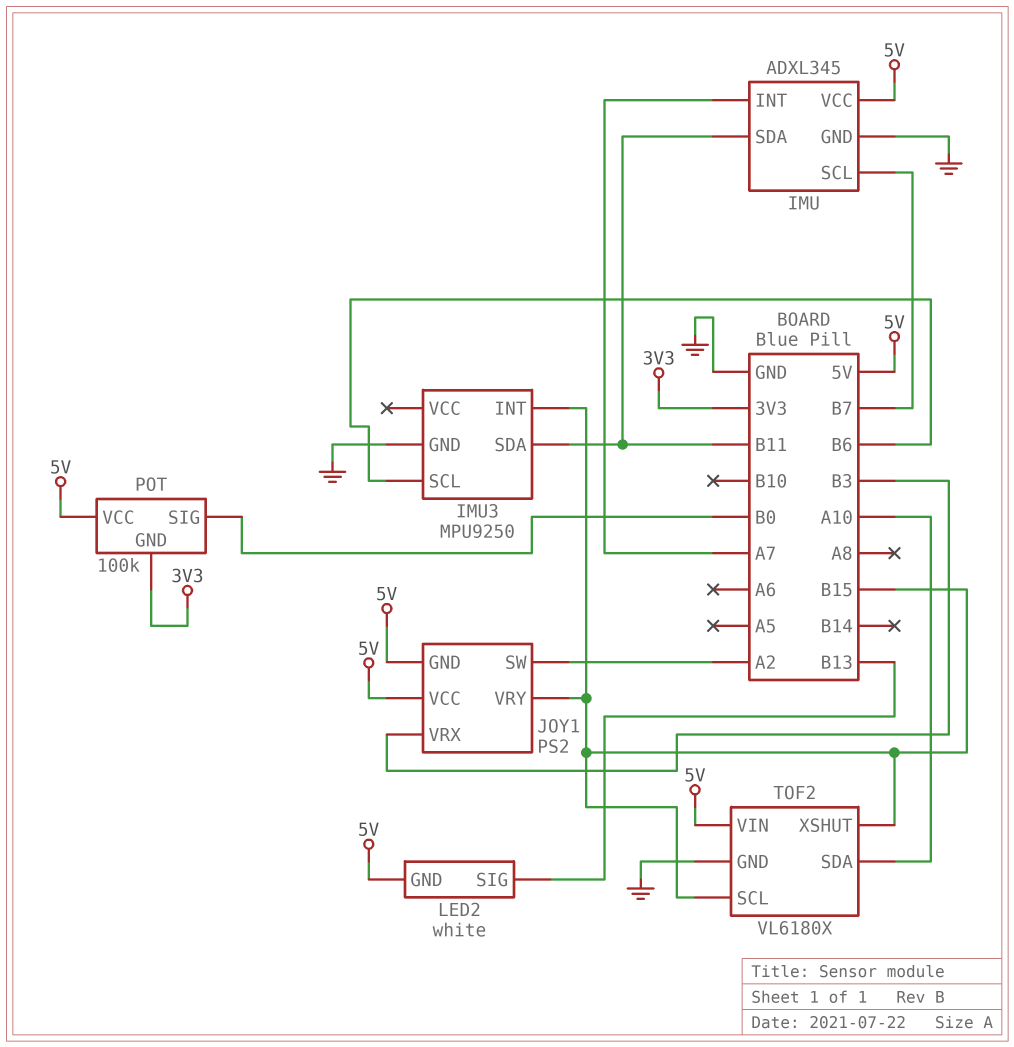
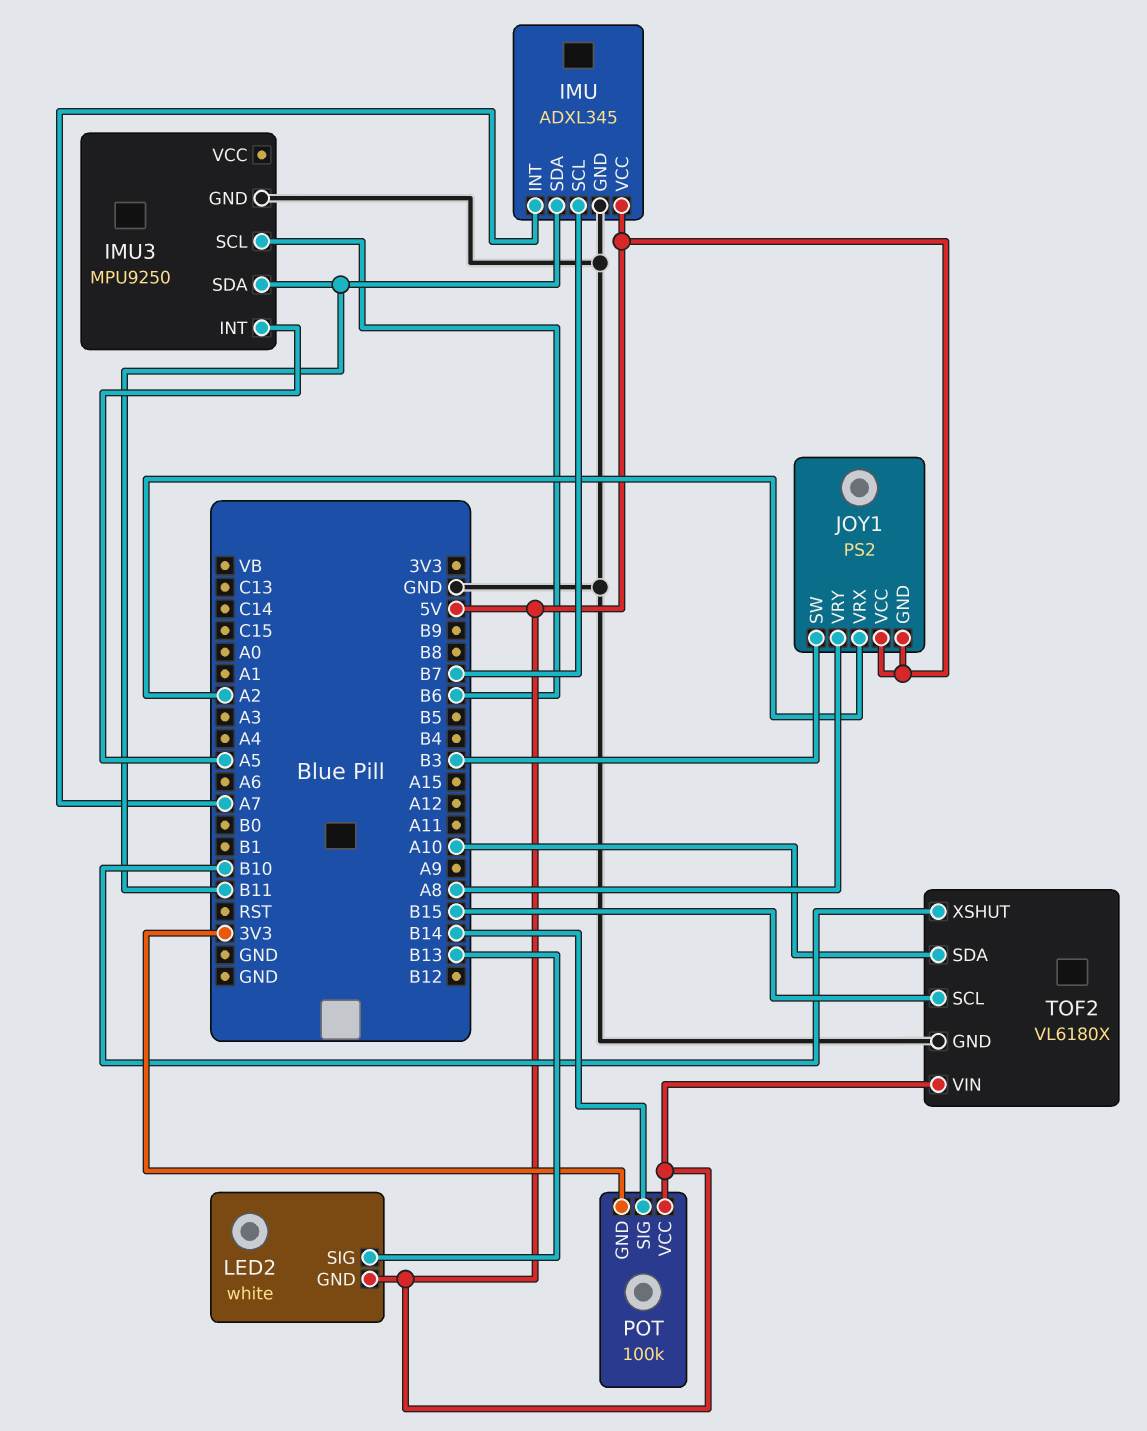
IMU3 pin INT: B15 -> A5
JOY1 pin SW: A2 -> B3
JOY1 pin VRX: B3 -> A2
JOY1 pin VRY: B15 -> A8
POT pin SIG: B0 -> B14
TOF2 pin XSHUT: B15 -> B10

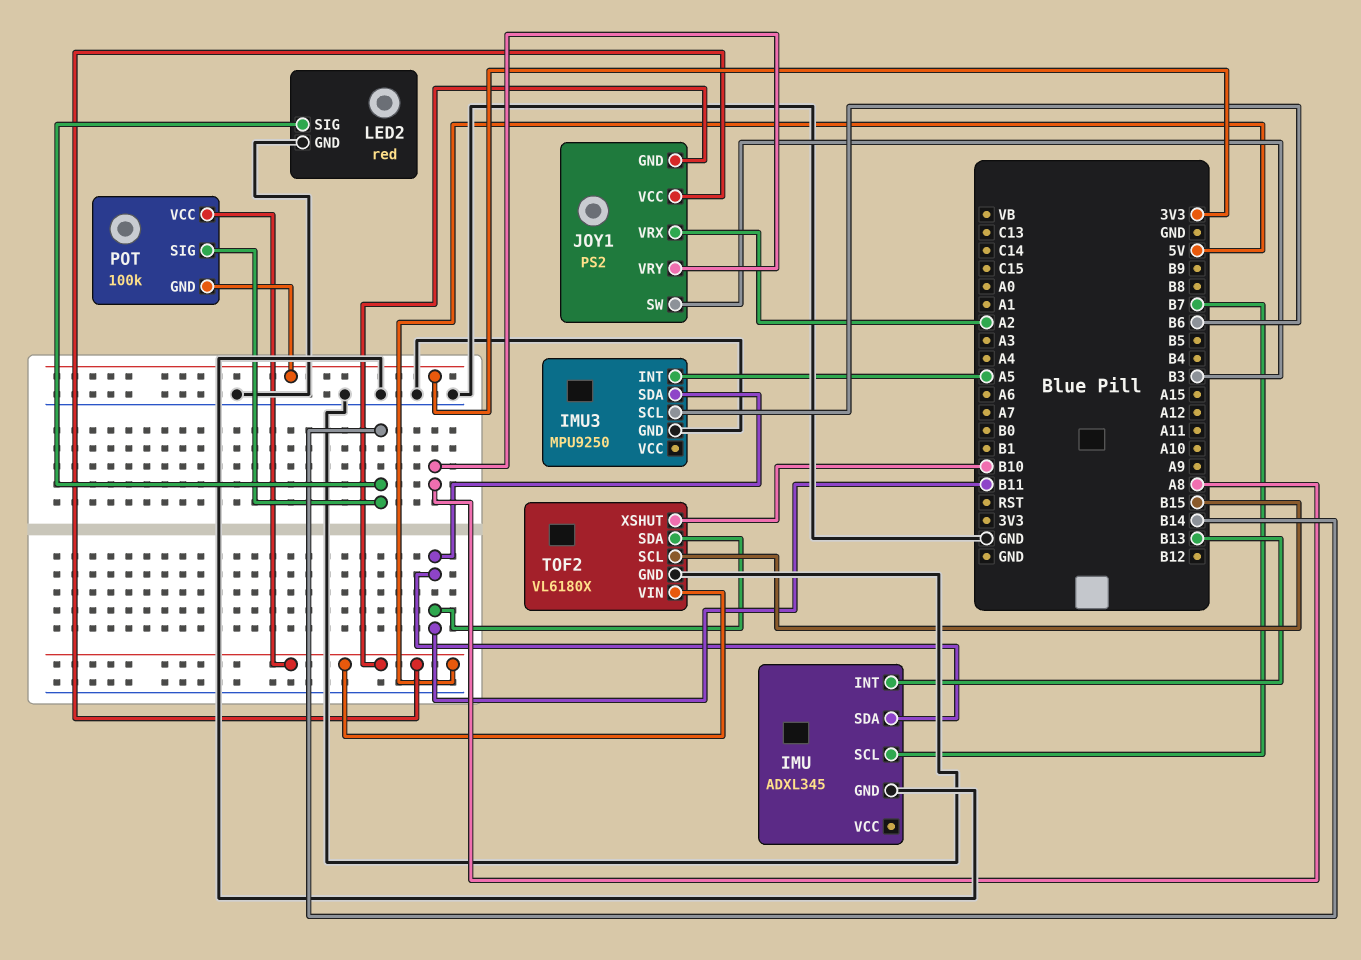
IMU pin INT: A7 -> B13
IMU pin VCC: 5V -> none
LED2: white -> red
LED2 pin GND: 5V -> GND
LED2 pin SIG: B13 -> B14
TOF2 pin SDA: A10 -> B11

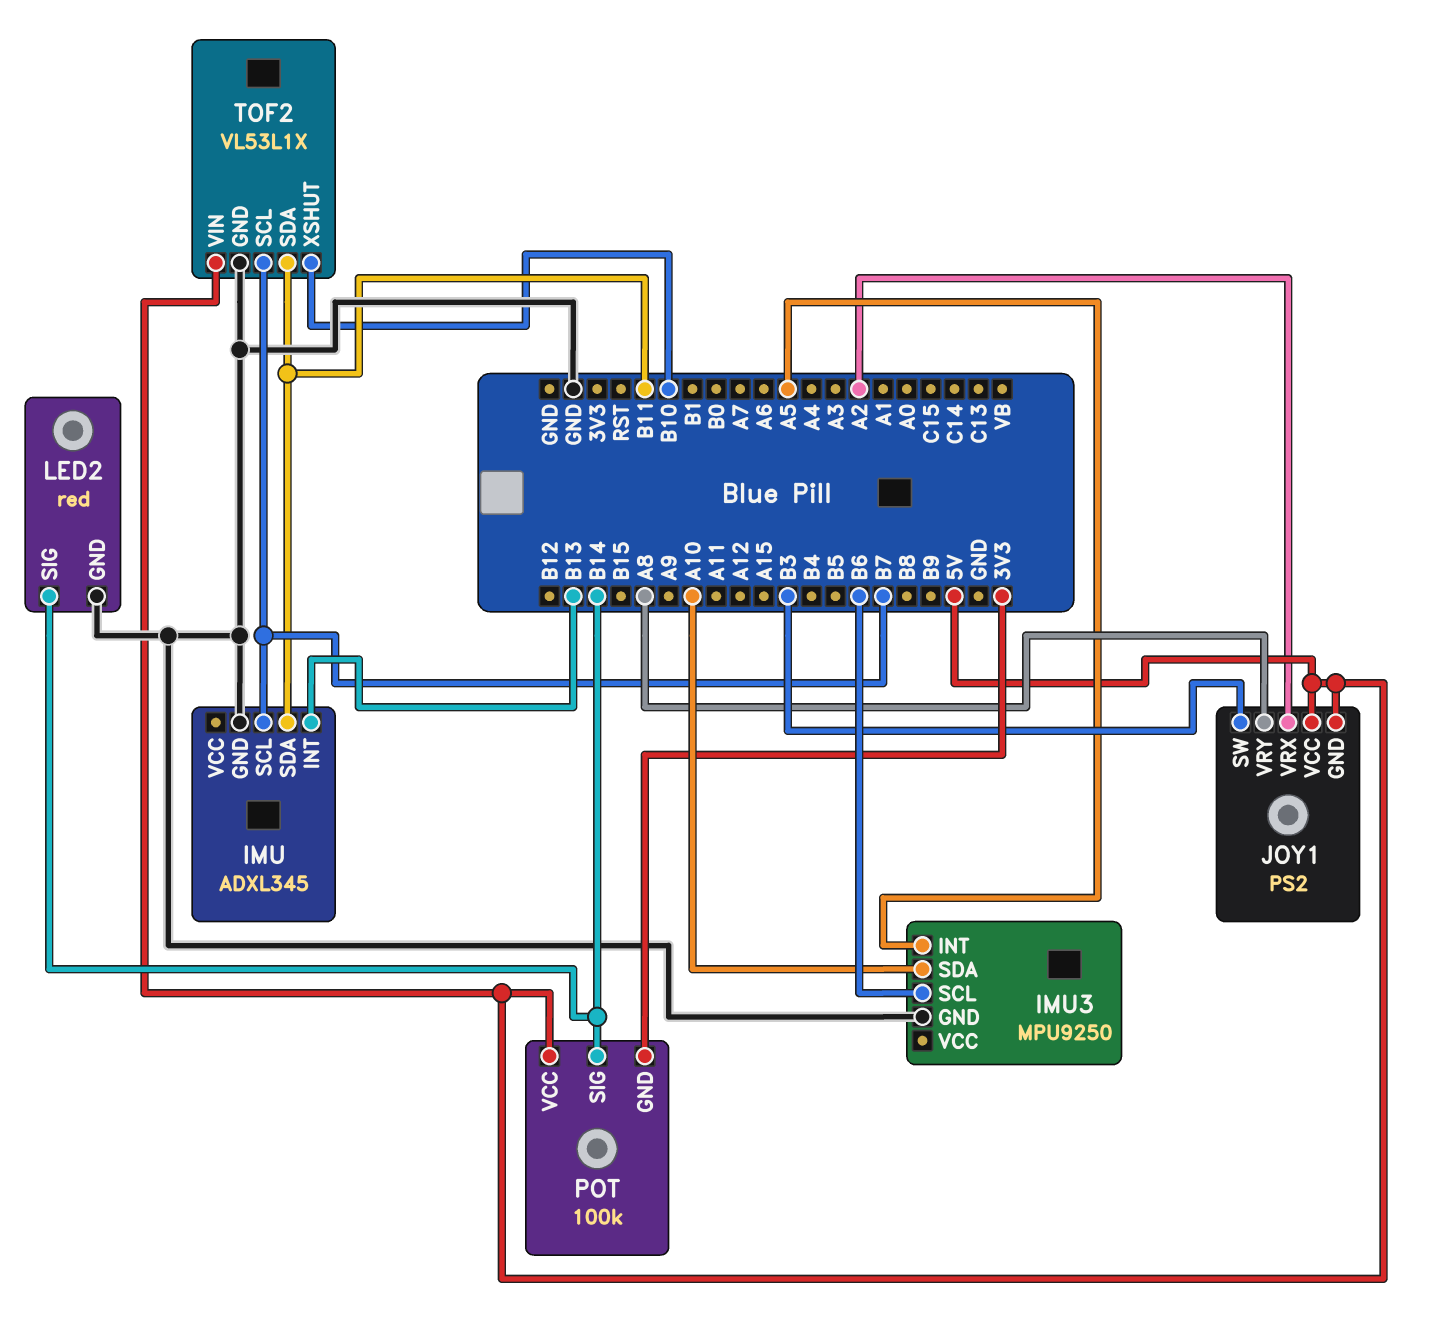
IMU3 pin SDA: B11 -> A10
TOF2: VL6180X -> VL53L1X
TOF2 pin SCL: B15 -> B7

